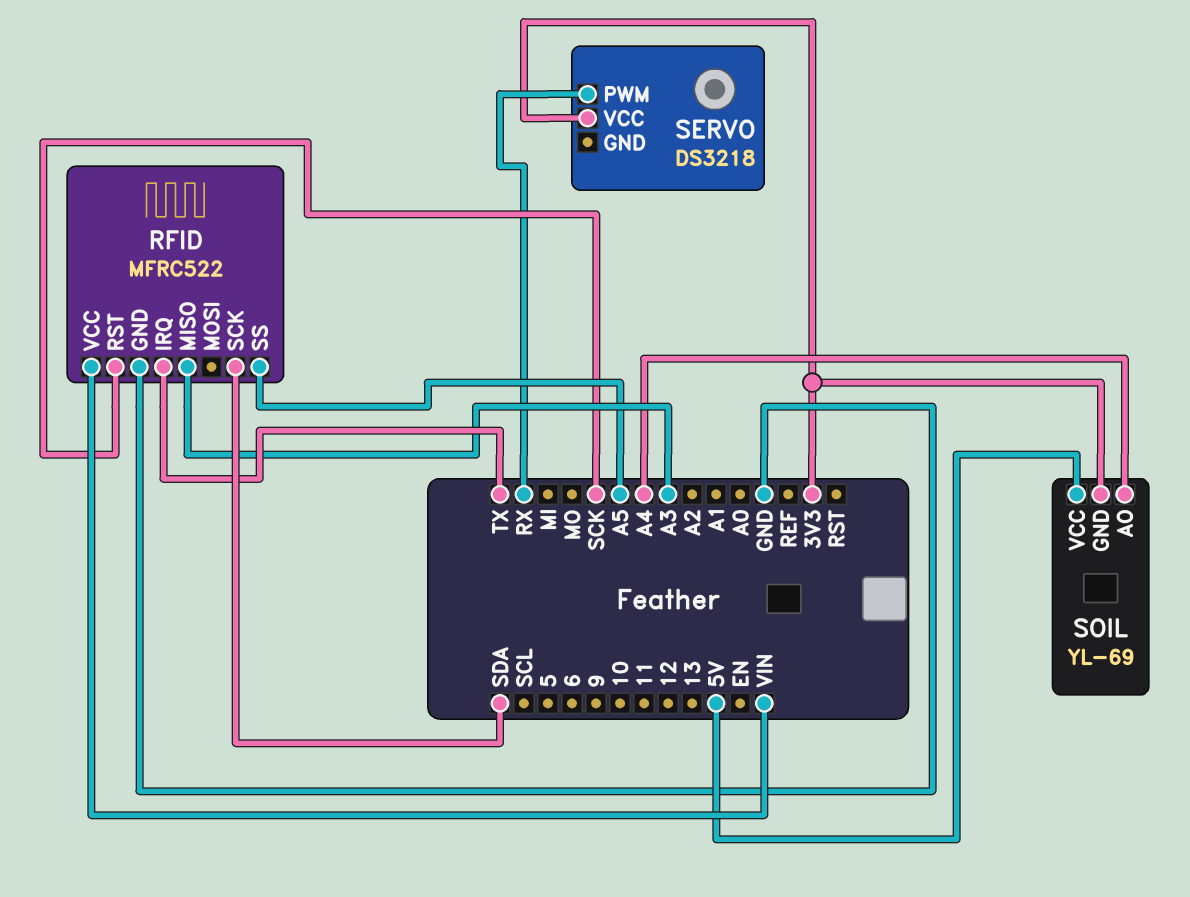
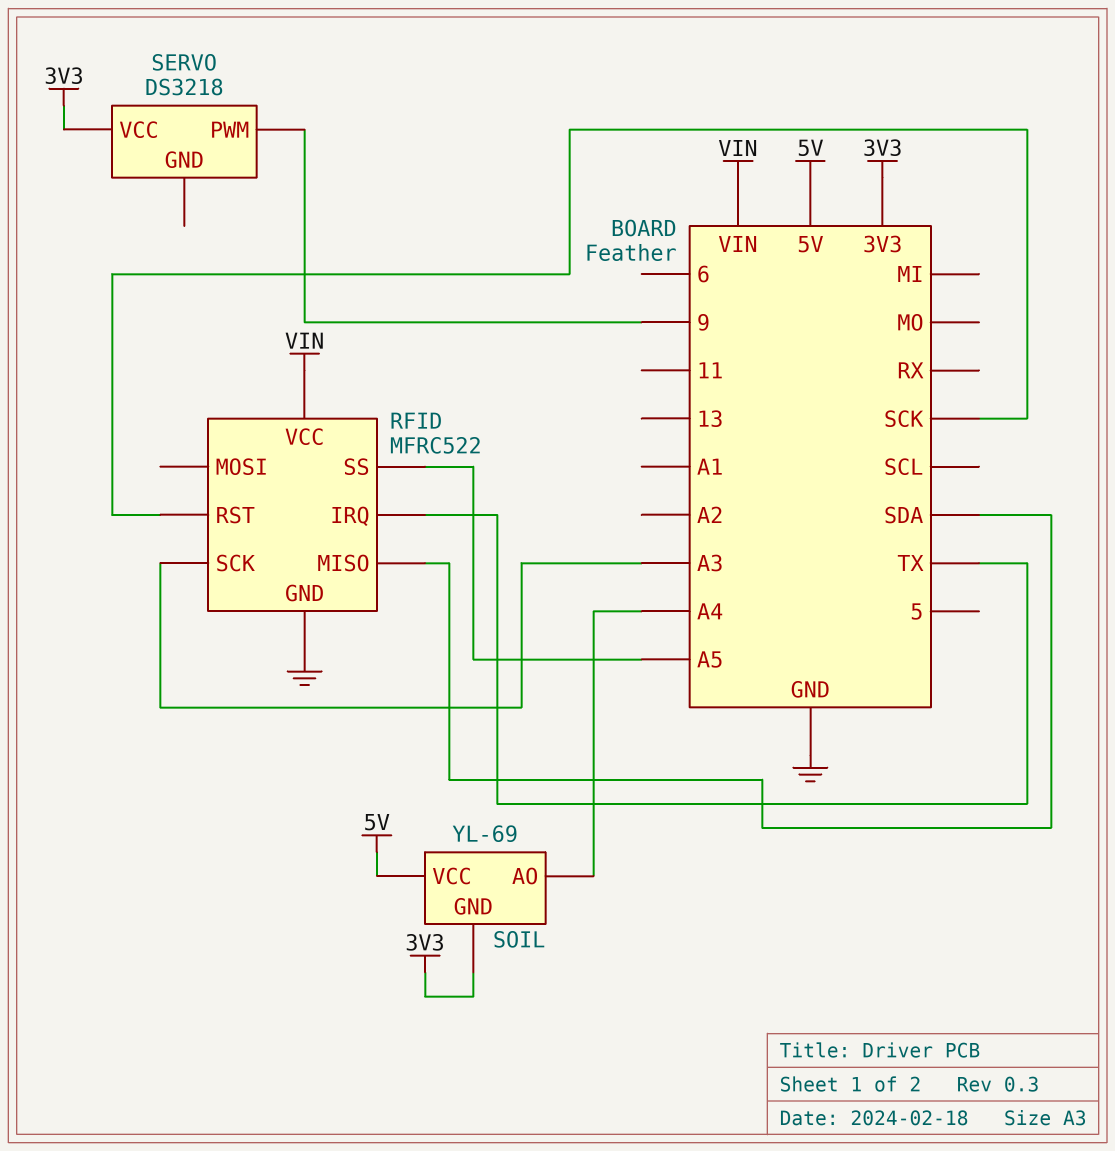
RFID pin MISO: A3 -> SDA
RFID pin SCK: SDA -> A3
SERVO pin PWM: RX -> 9

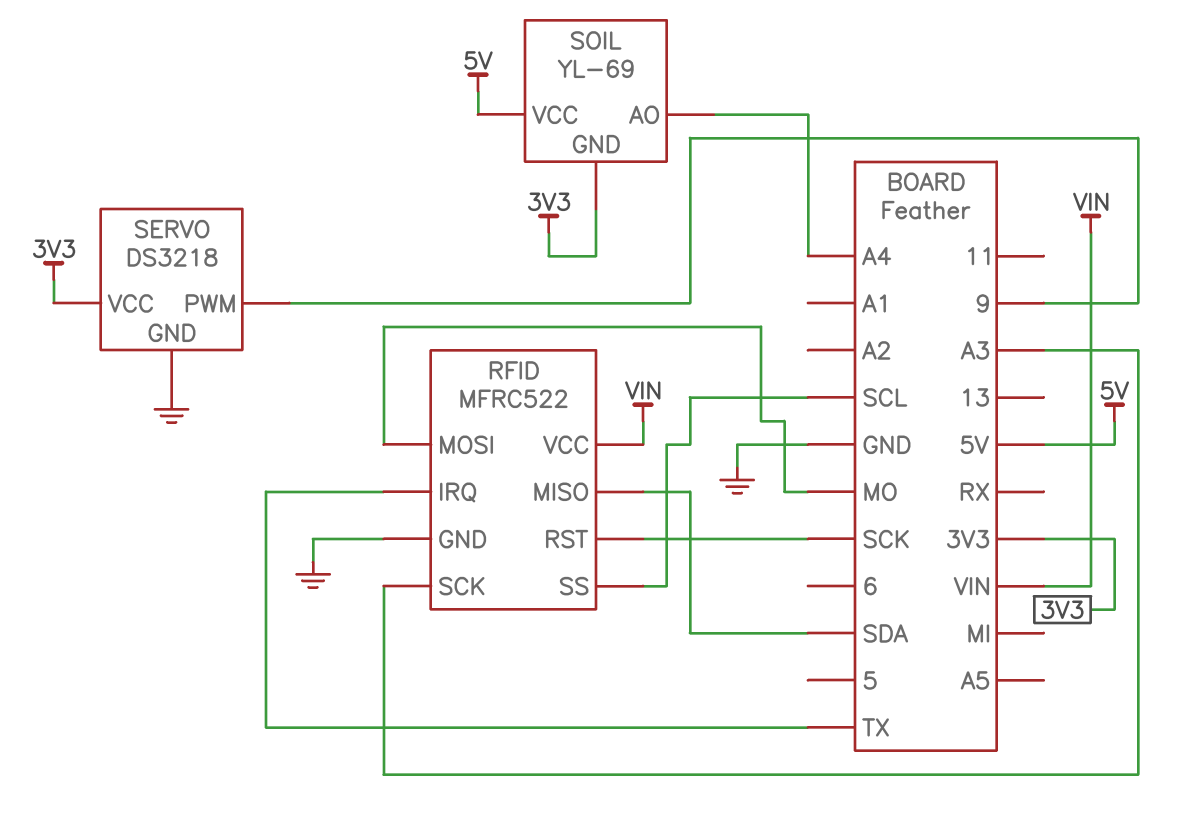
RFID pin MOSI: none -> MO
RFID pin SS: A5 -> SCL
SERVO pin GND: none -> GND

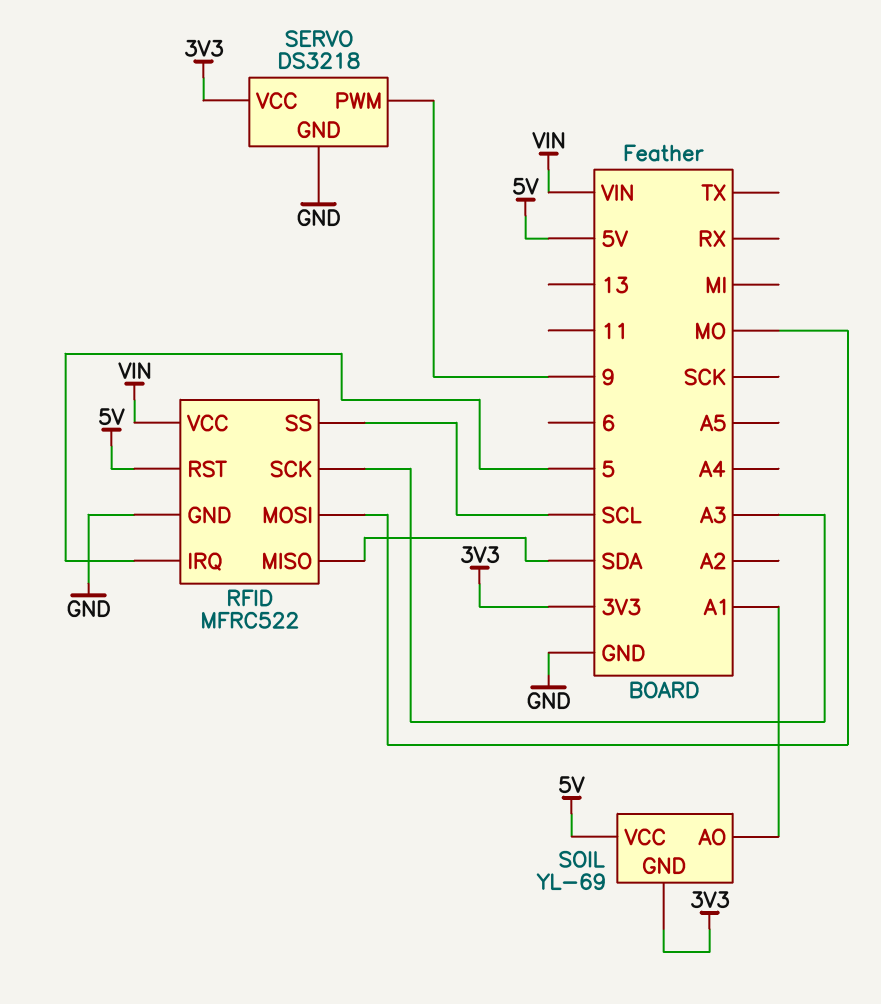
RFID pin IRQ: TX -> 5
RFID pin RST: SCK -> 5V
SOIL pin AO: A4 -> A1

